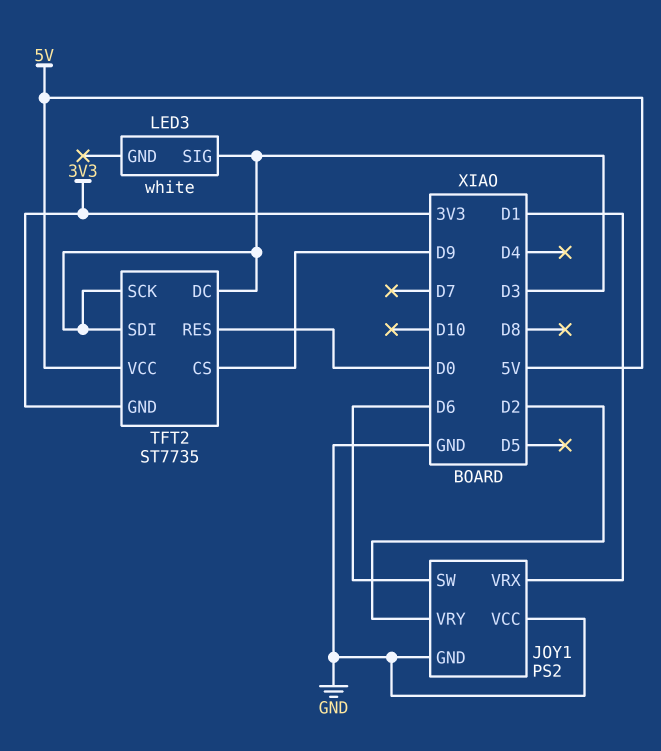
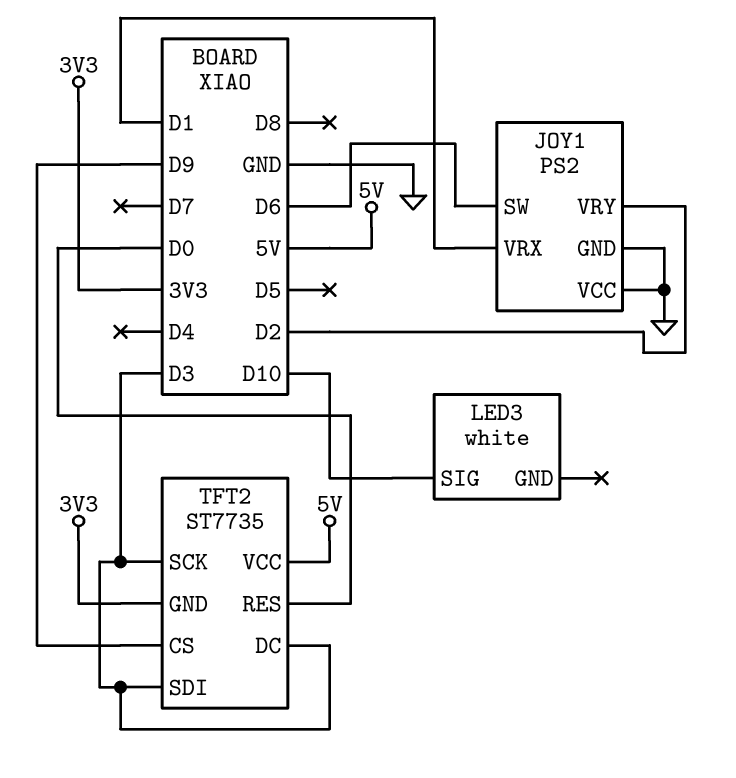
LED3 pin SIG: D3 -> D10

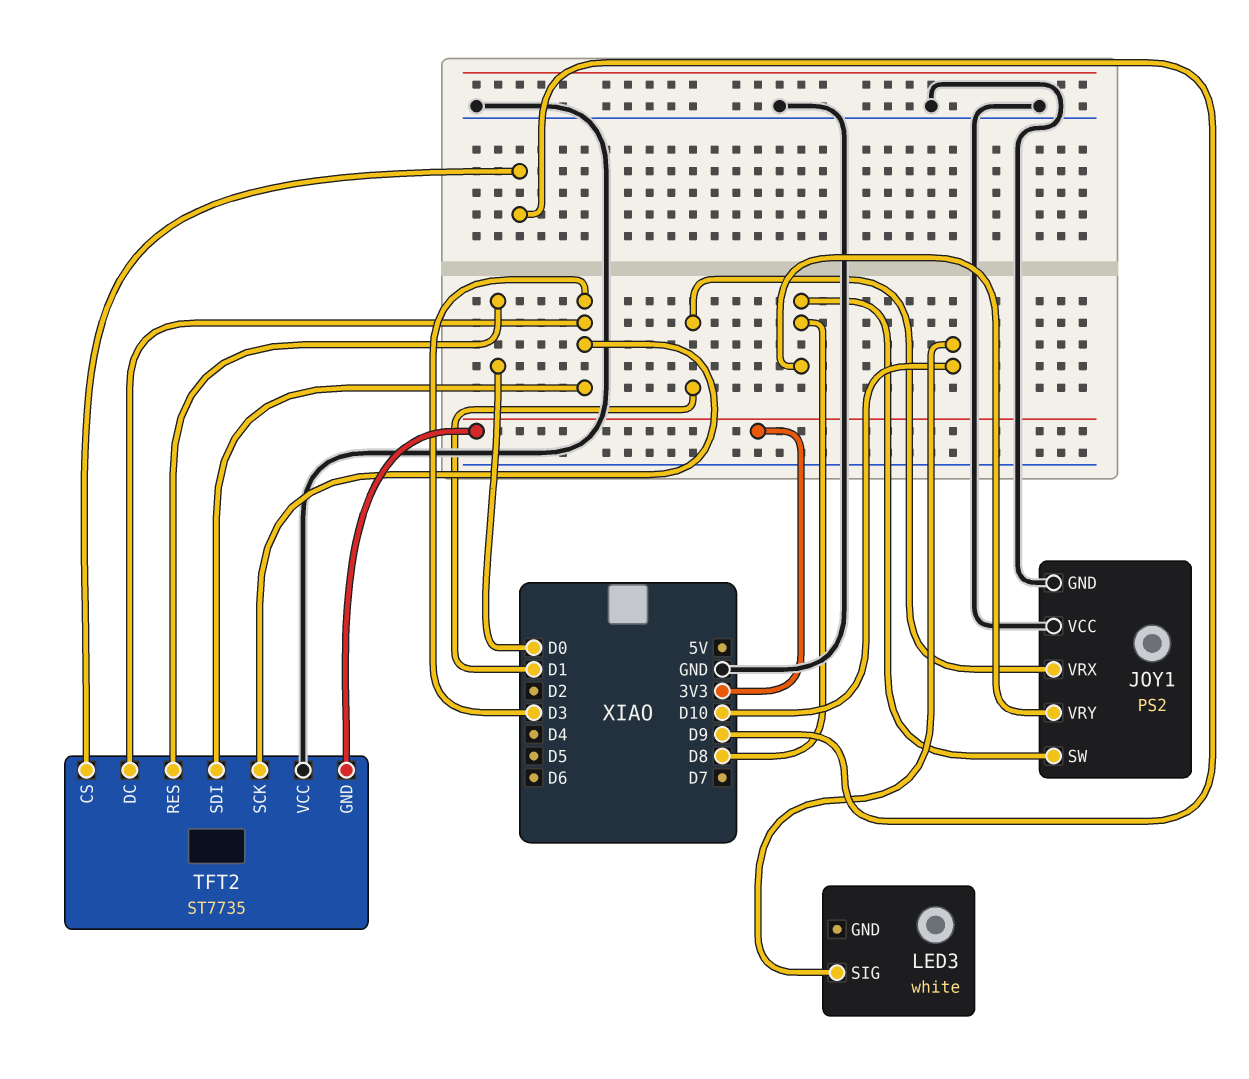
JOY1 pin SW: D6 -> D8
JOY1 pin VRY: D2 -> D8
TFT2 pin VCC: 5V -> GND

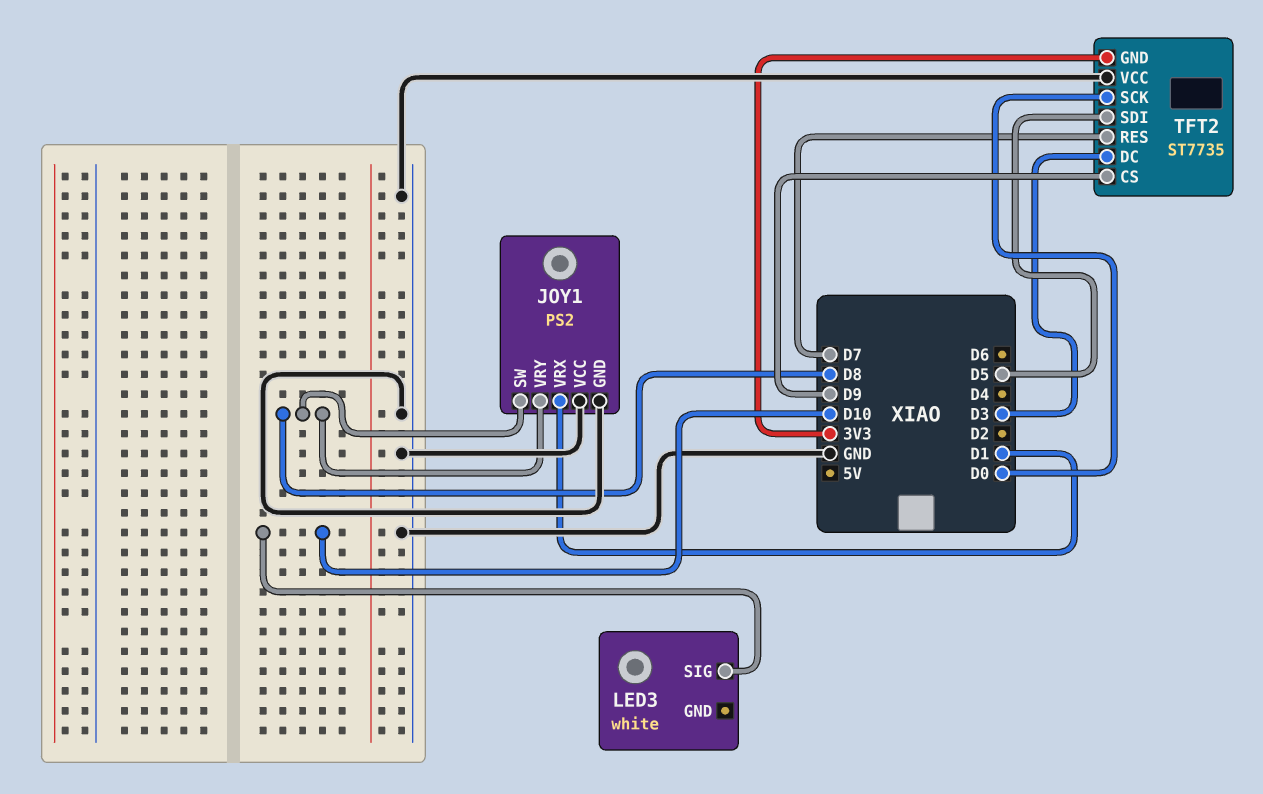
TFT2 pin RES: D0 -> D7
TFT2 pin SCK: D3 -> D0
TFT2 pin SDI: D3 -> D5

